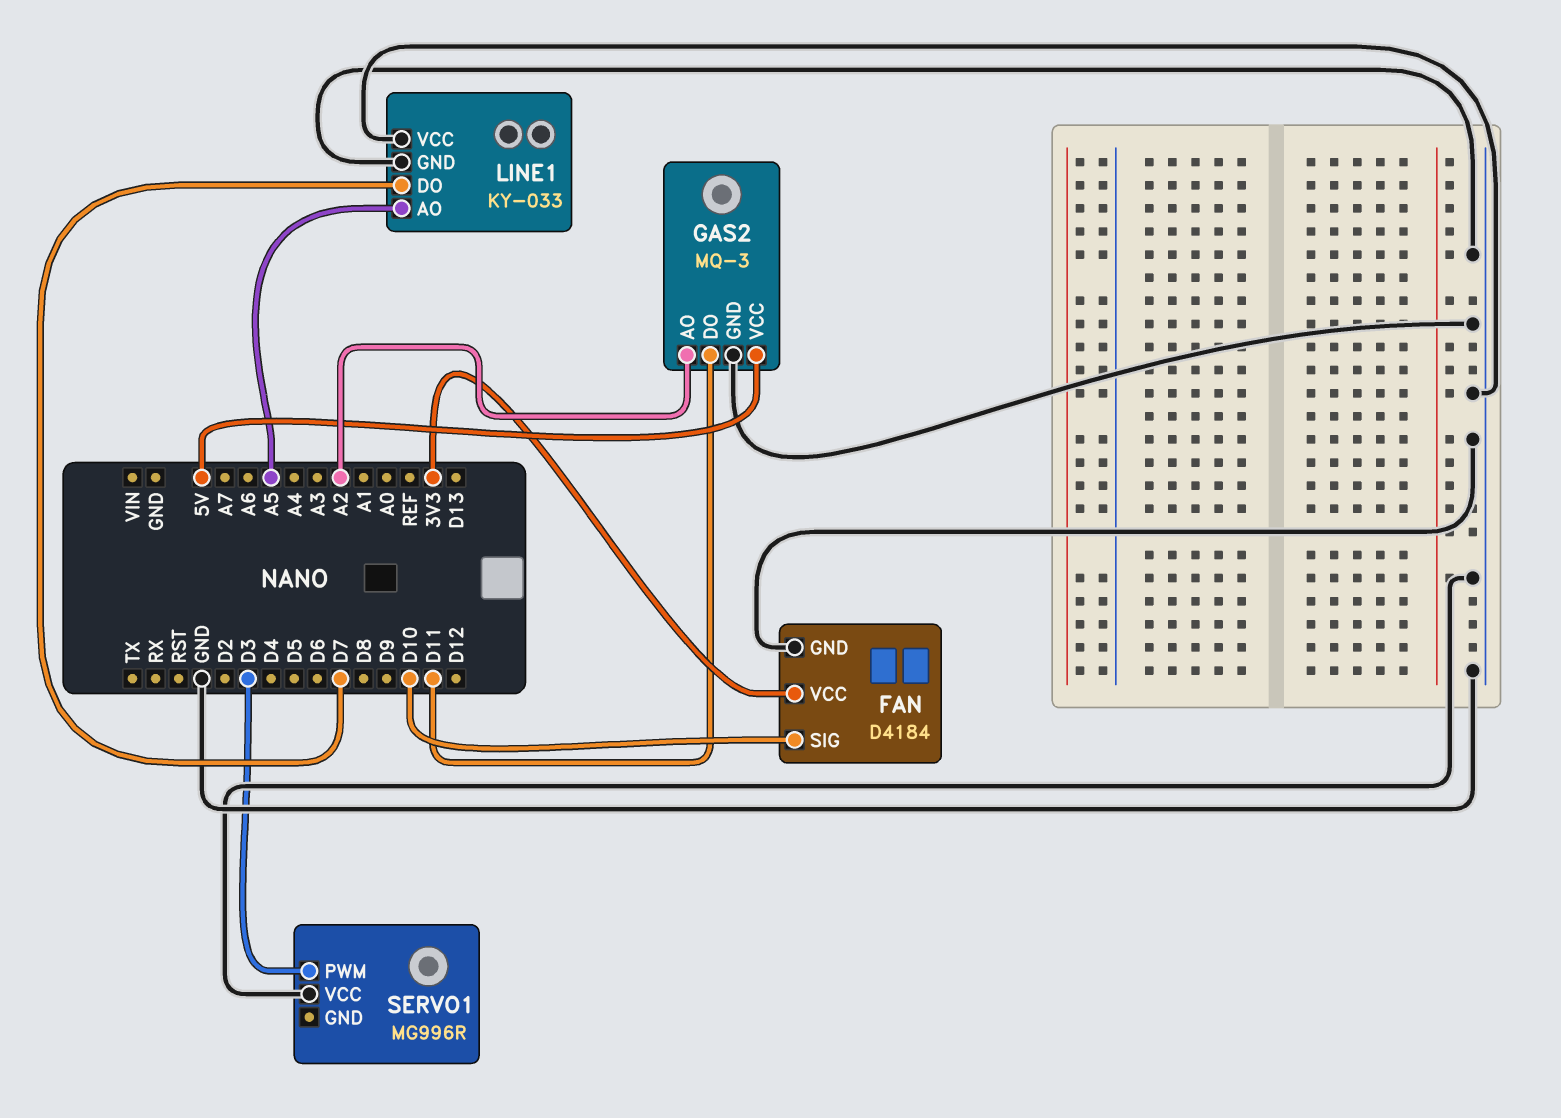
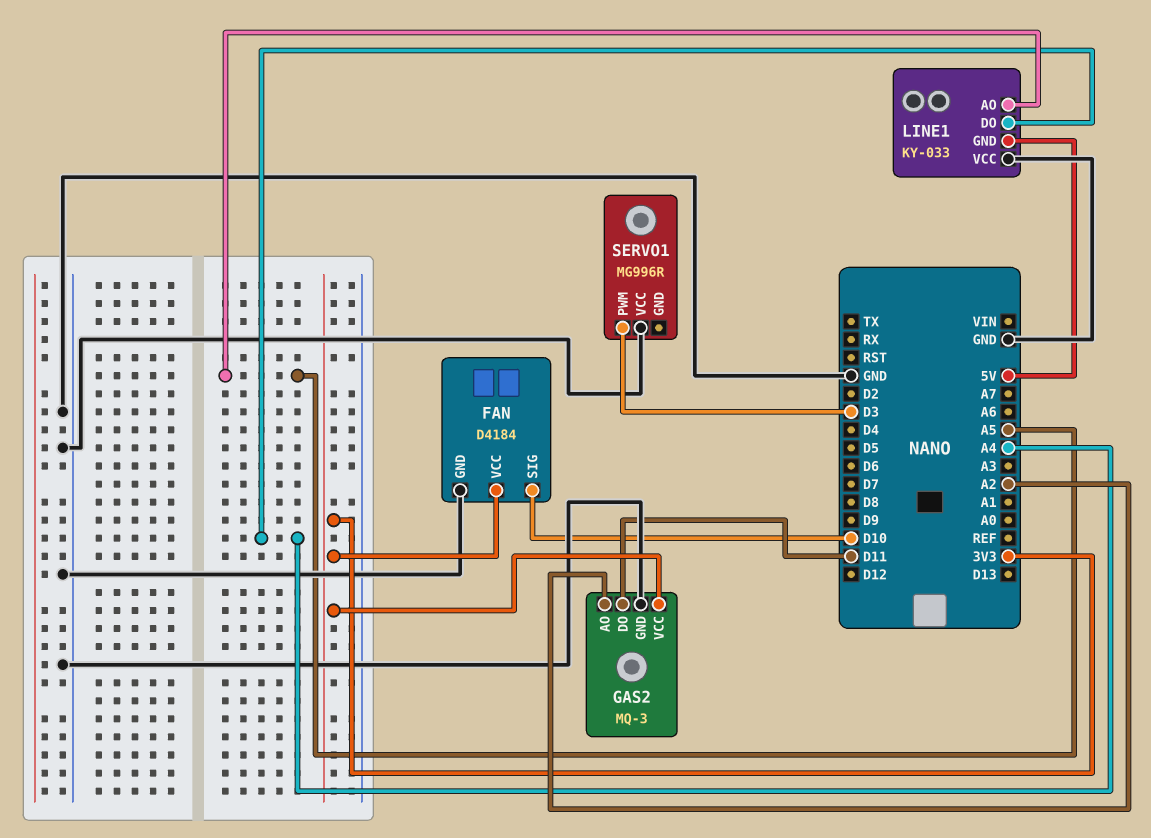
GAS2 pin VCC: 5V -> 3V3
LINE1 pin DO: D7 -> A4
LINE1 pin GND: GND -> 5V

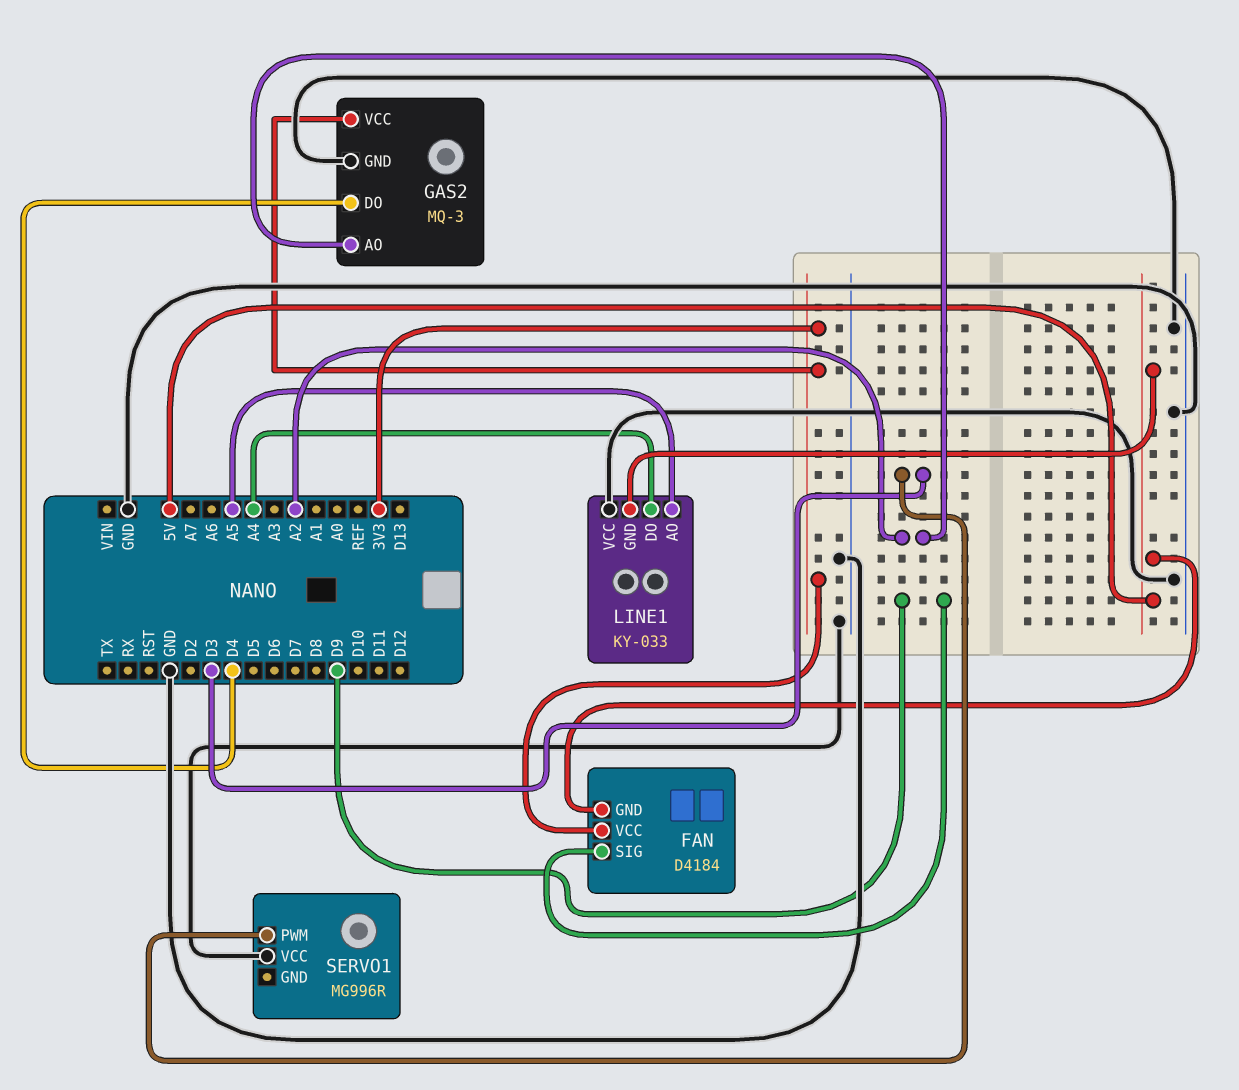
FAN pin GND: GND -> 5V
FAN pin SIG: D10 -> D9
GAS2 pin DO: D11 -> D4

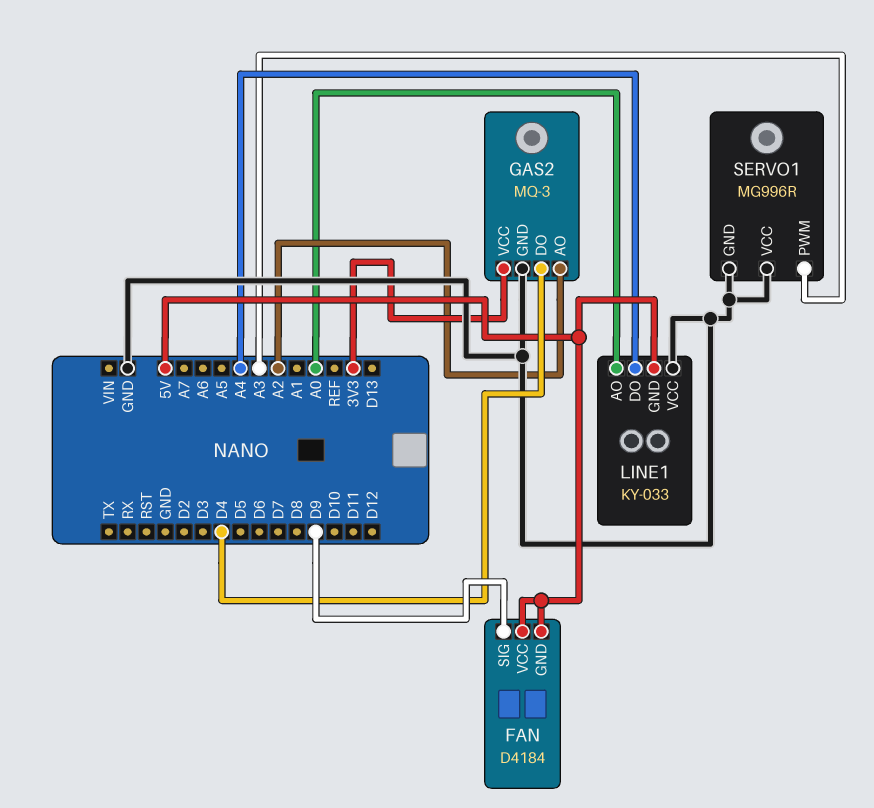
FAN pin VCC: 3V3 -> 5V
LINE1 pin AO: A5 -> A0
SERVO1 pin GND: none -> GND
SERVO1 pin PWM: D3 -> A3

